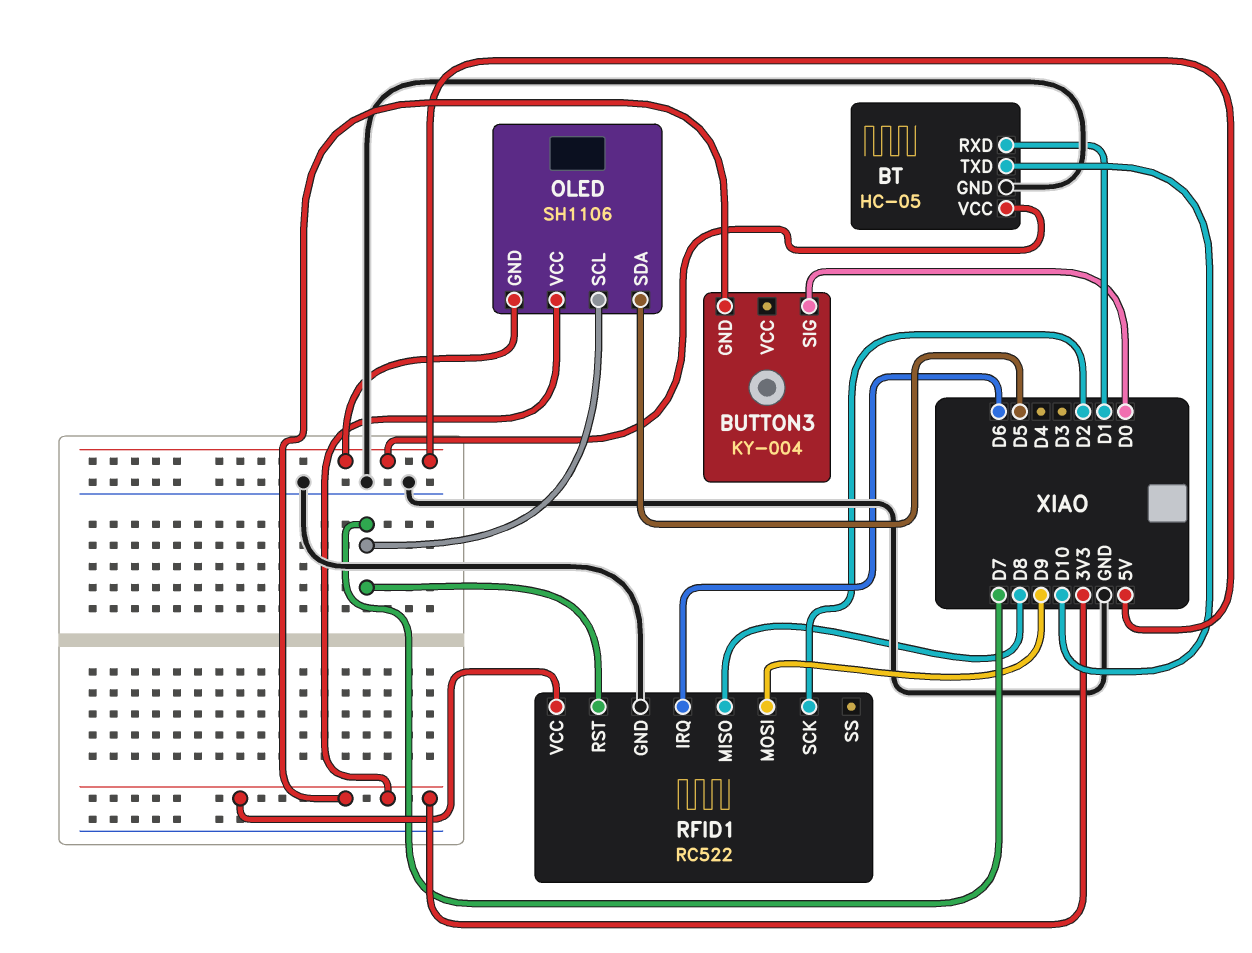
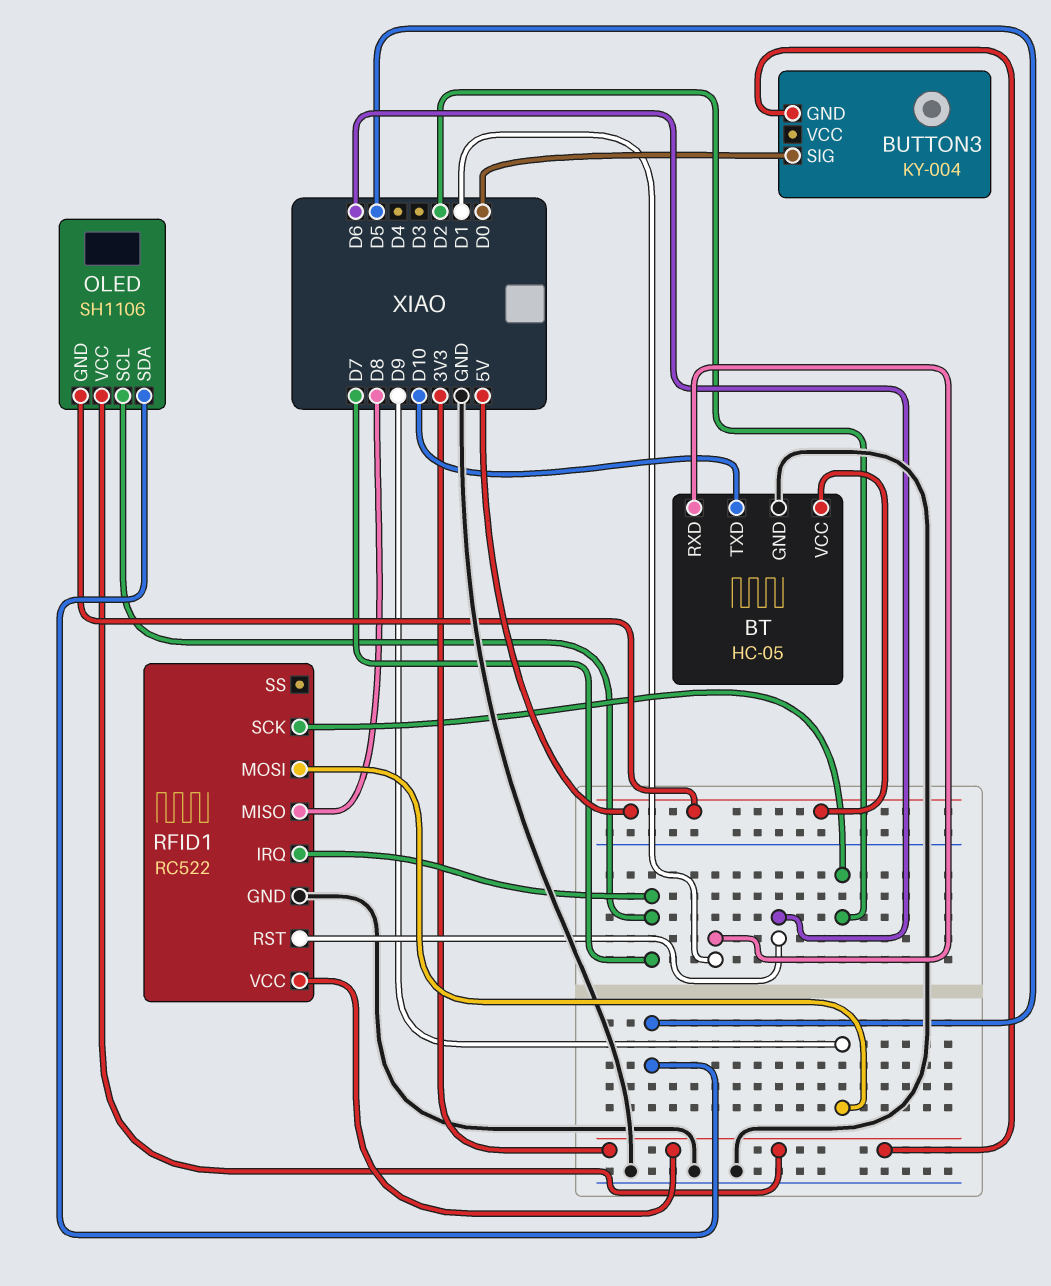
RFID1 pin IRQ: D6 -> D7
RFID1 pin RST: D7 -> D6

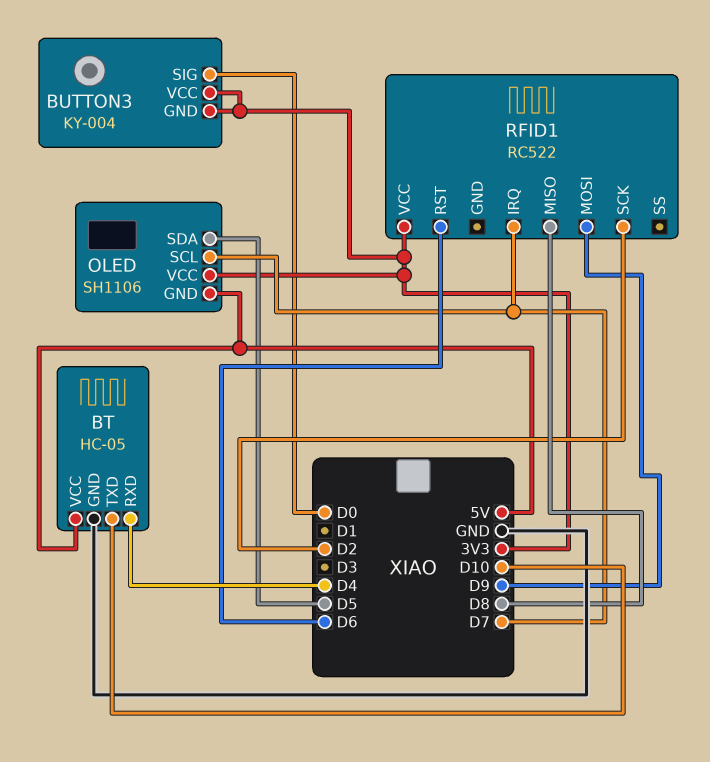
BT pin RXD: D1 -> D4
BUTTON3 pin VCC: none -> 3V3
RFID1 pin GND: GND -> none

